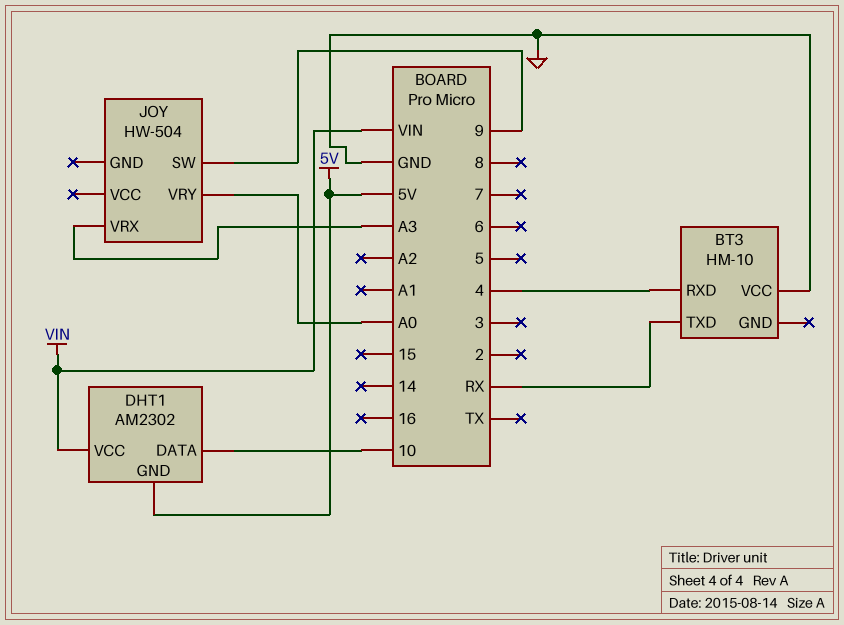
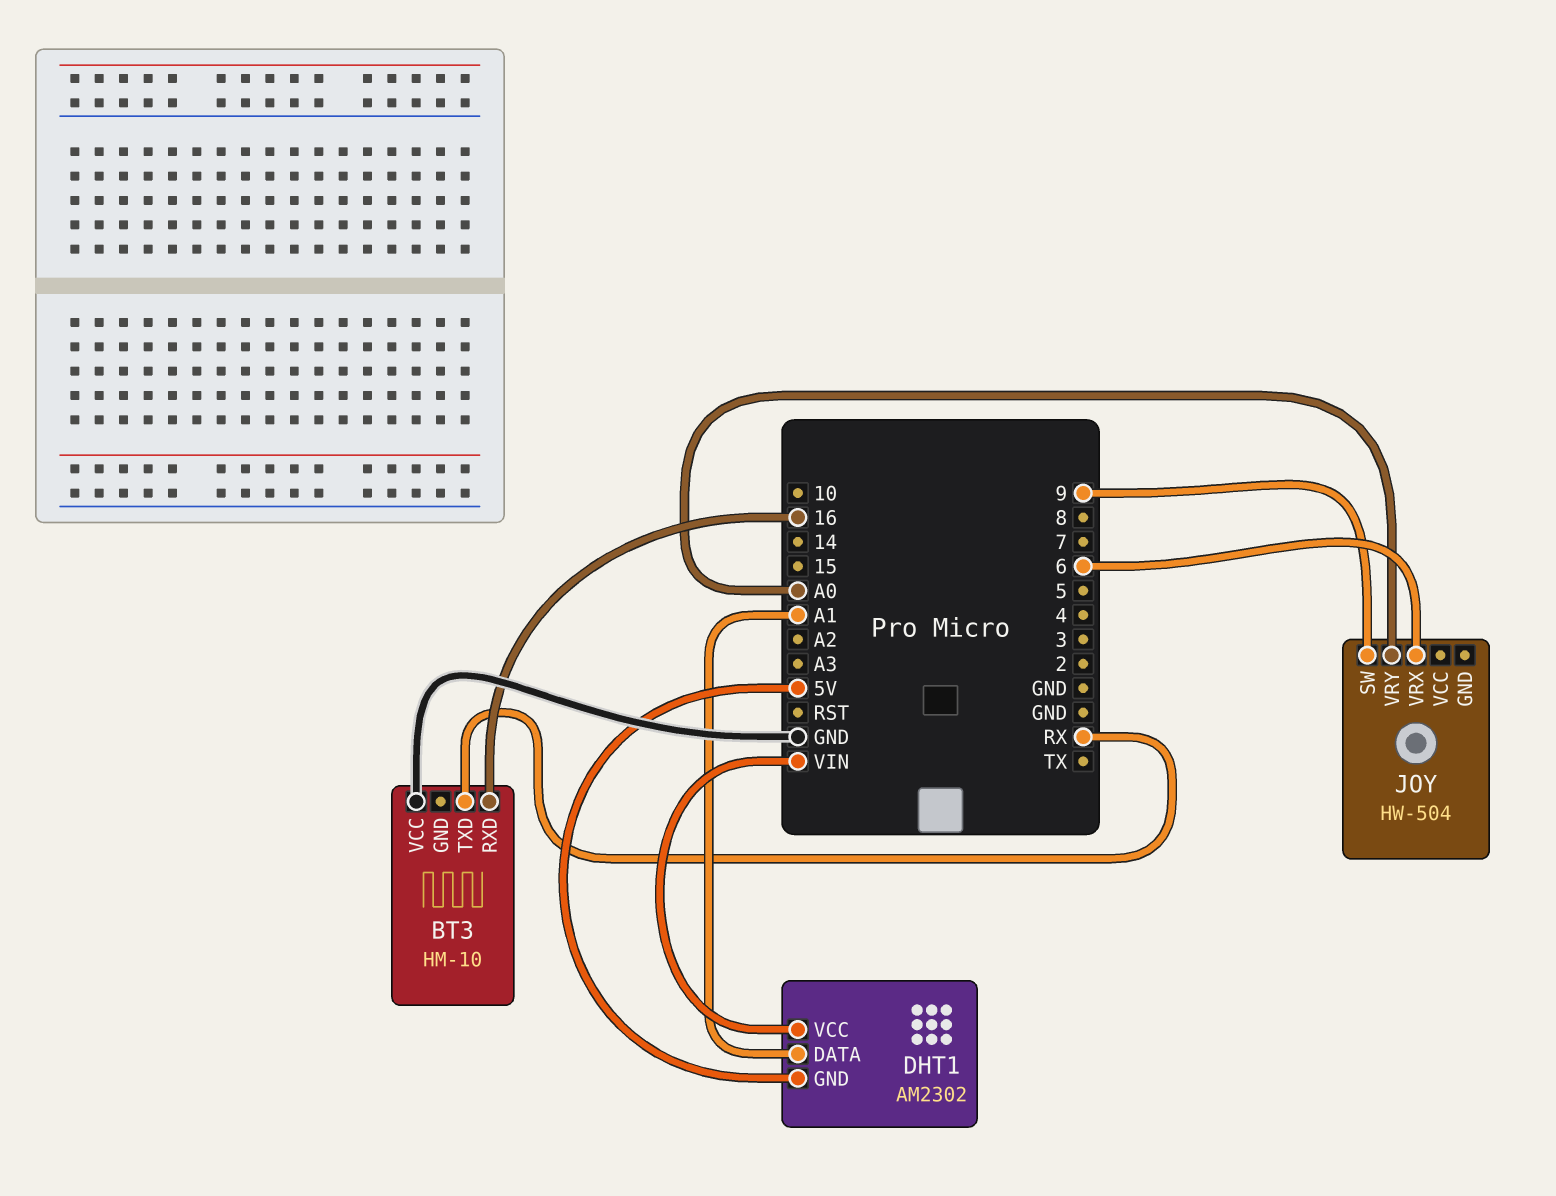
BT3 pin RXD: 4 -> 16
DHT1 pin DATA: 10 -> A1
JOY pin VRX: A3 -> 6

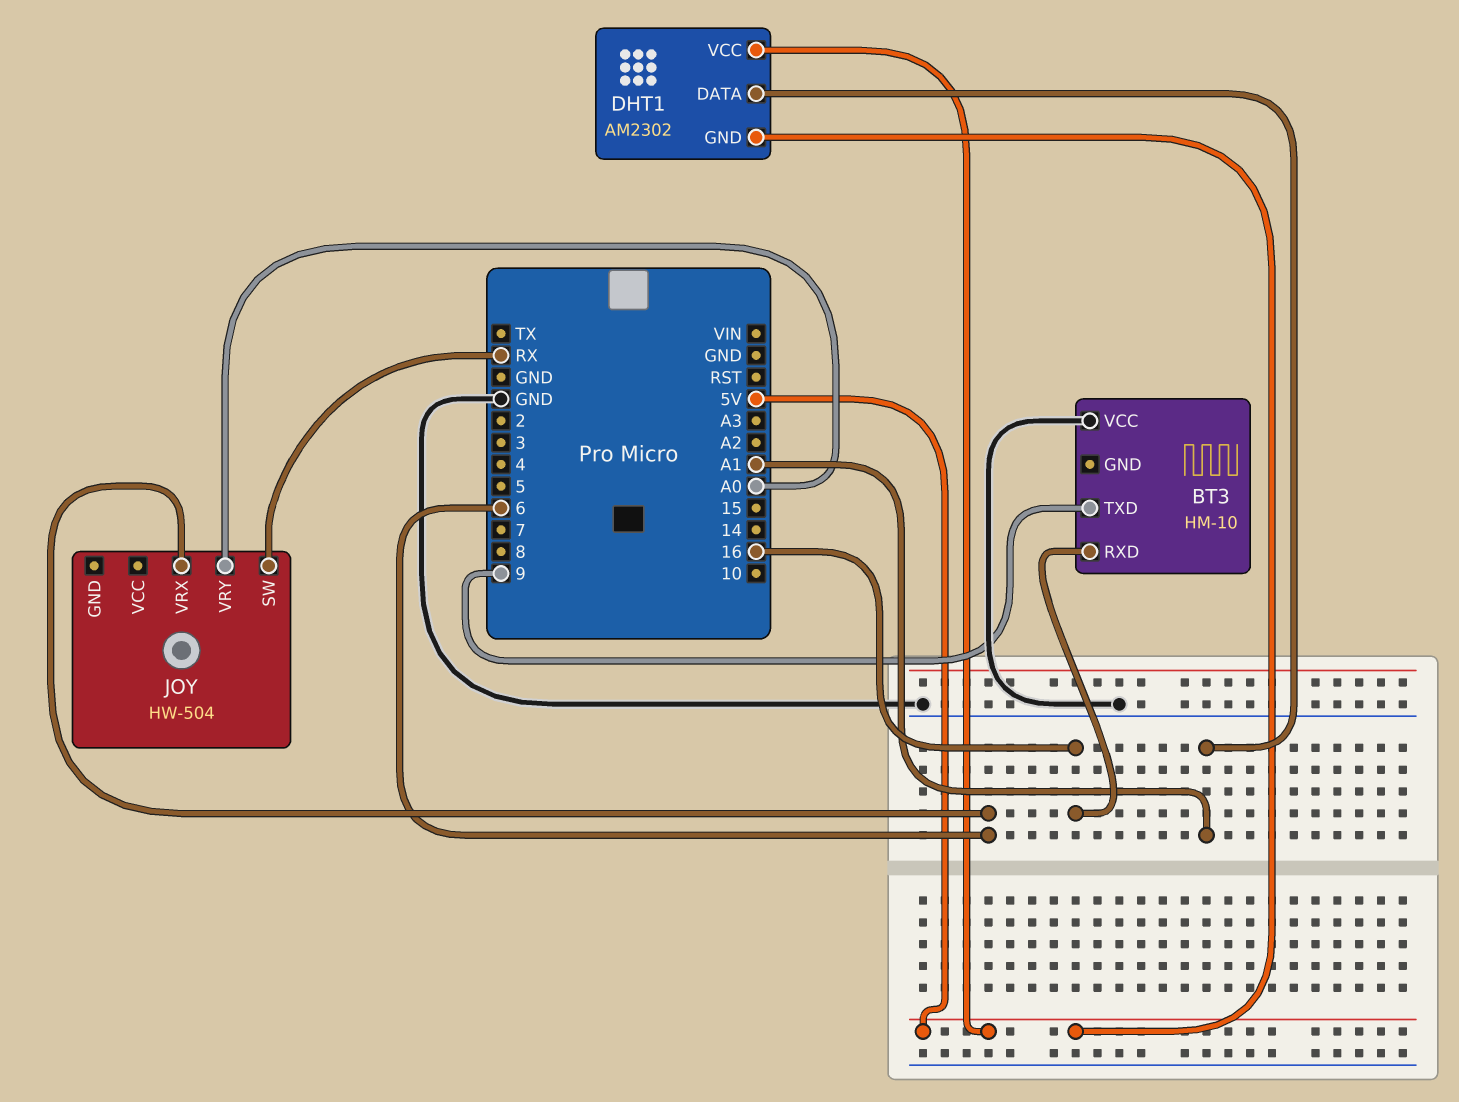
BT3 pin TXD: RX -> 9
DHT1 pin VCC: VIN -> 5V
JOY pin SW: 9 -> RX

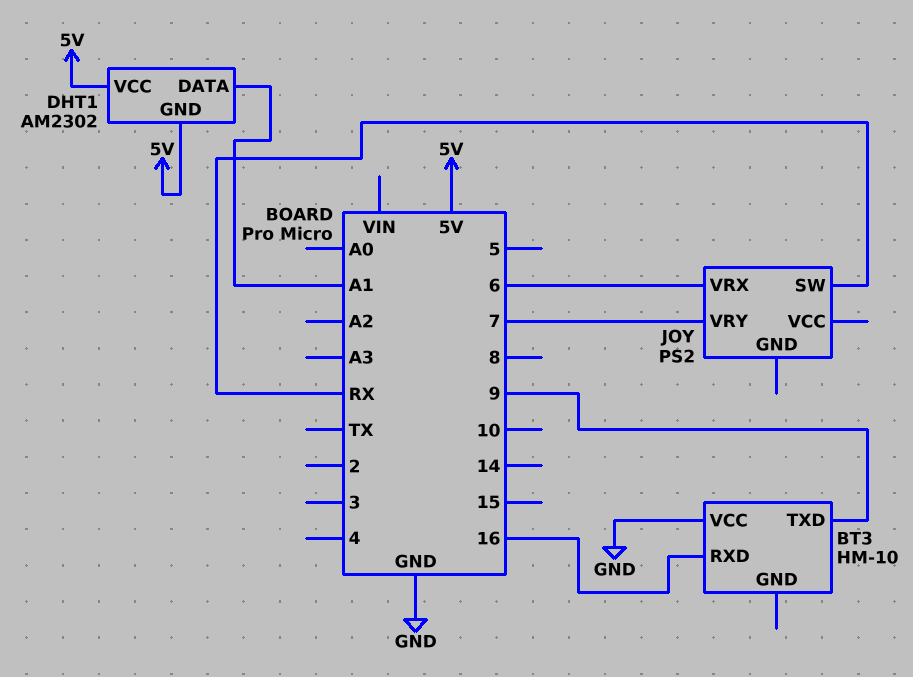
JOY: HW-504 -> PS2
JOY pin VRY: A0 -> 7

